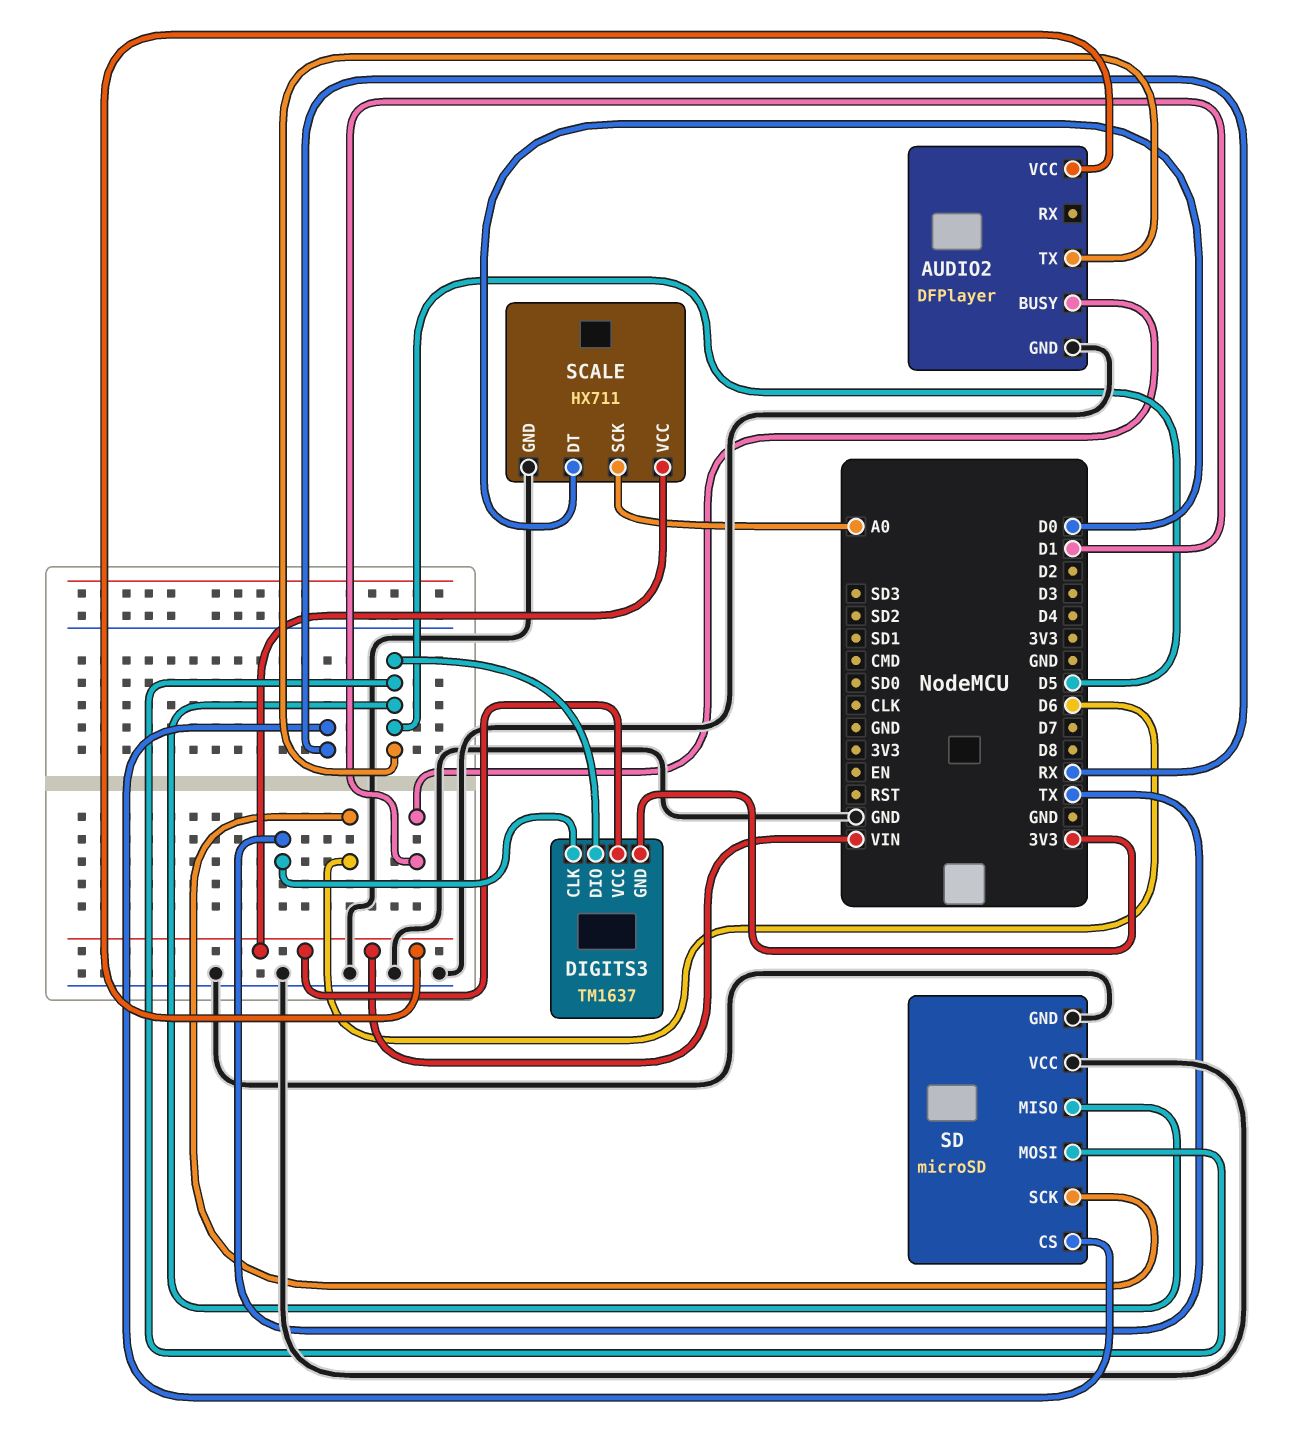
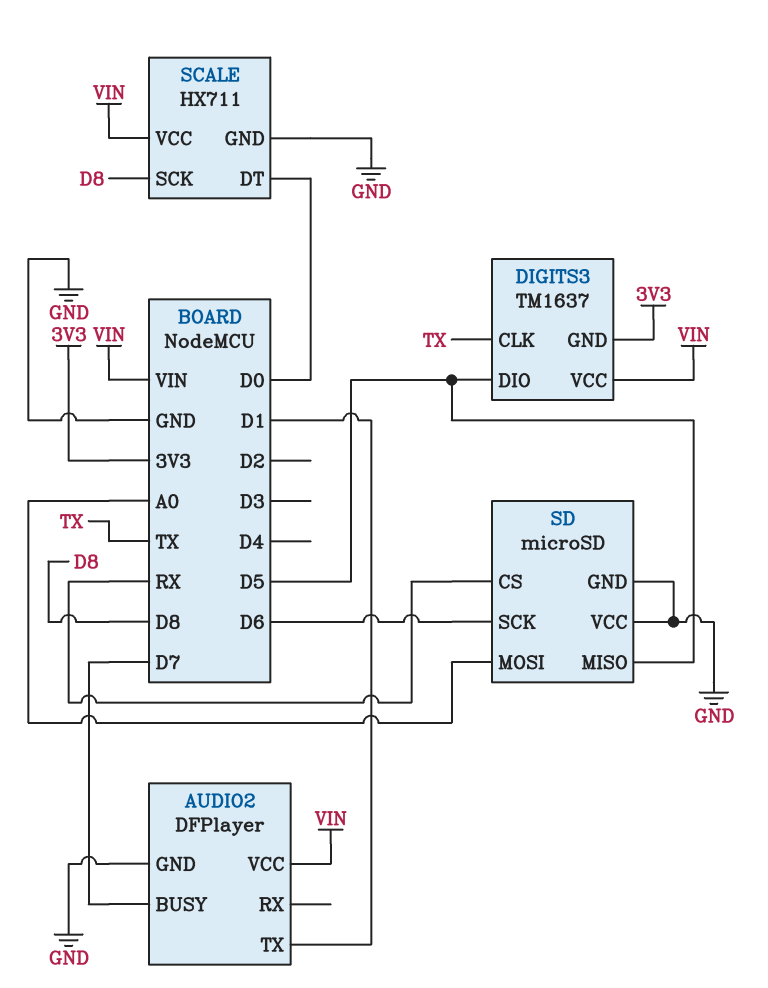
AUDIO2 pin BUSY: D1 -> D7
AUDIO2 pin TX: D5 -> D1
SCALE pin SCK: A0 -> D8
SD pin MOSI: D5 -> A0

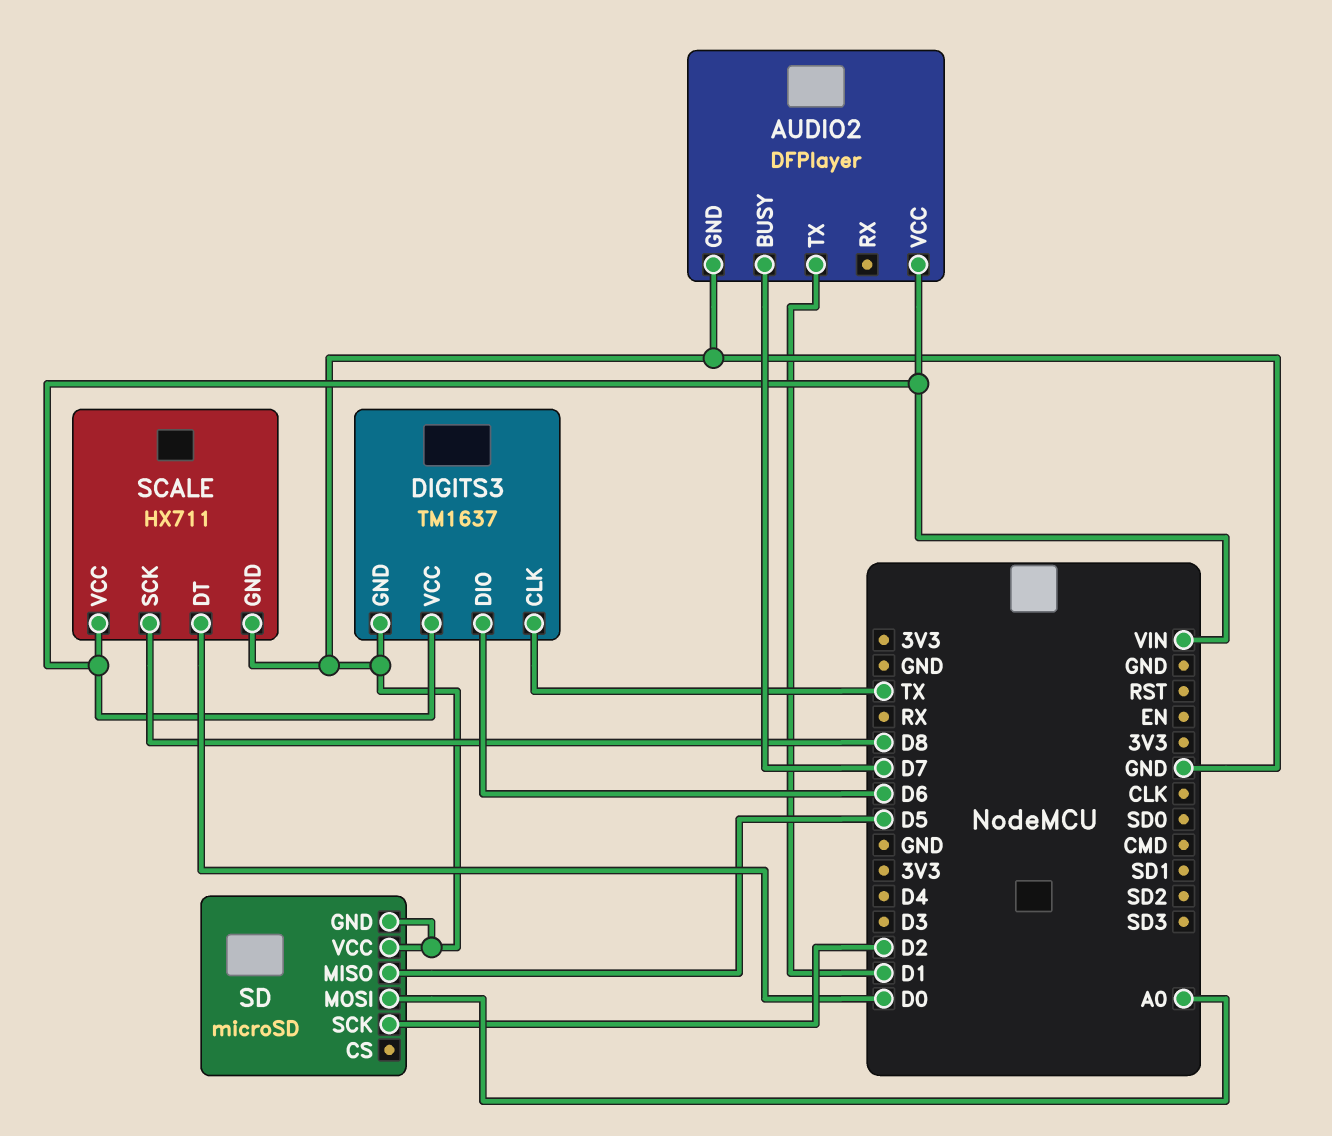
DIGITS3 pin DIO: D5 -> D6
DIGITS3 pin GND: 3V3 -> GND
SD pin CS: RX -> none
SD pin SCK: D6 -> D2

